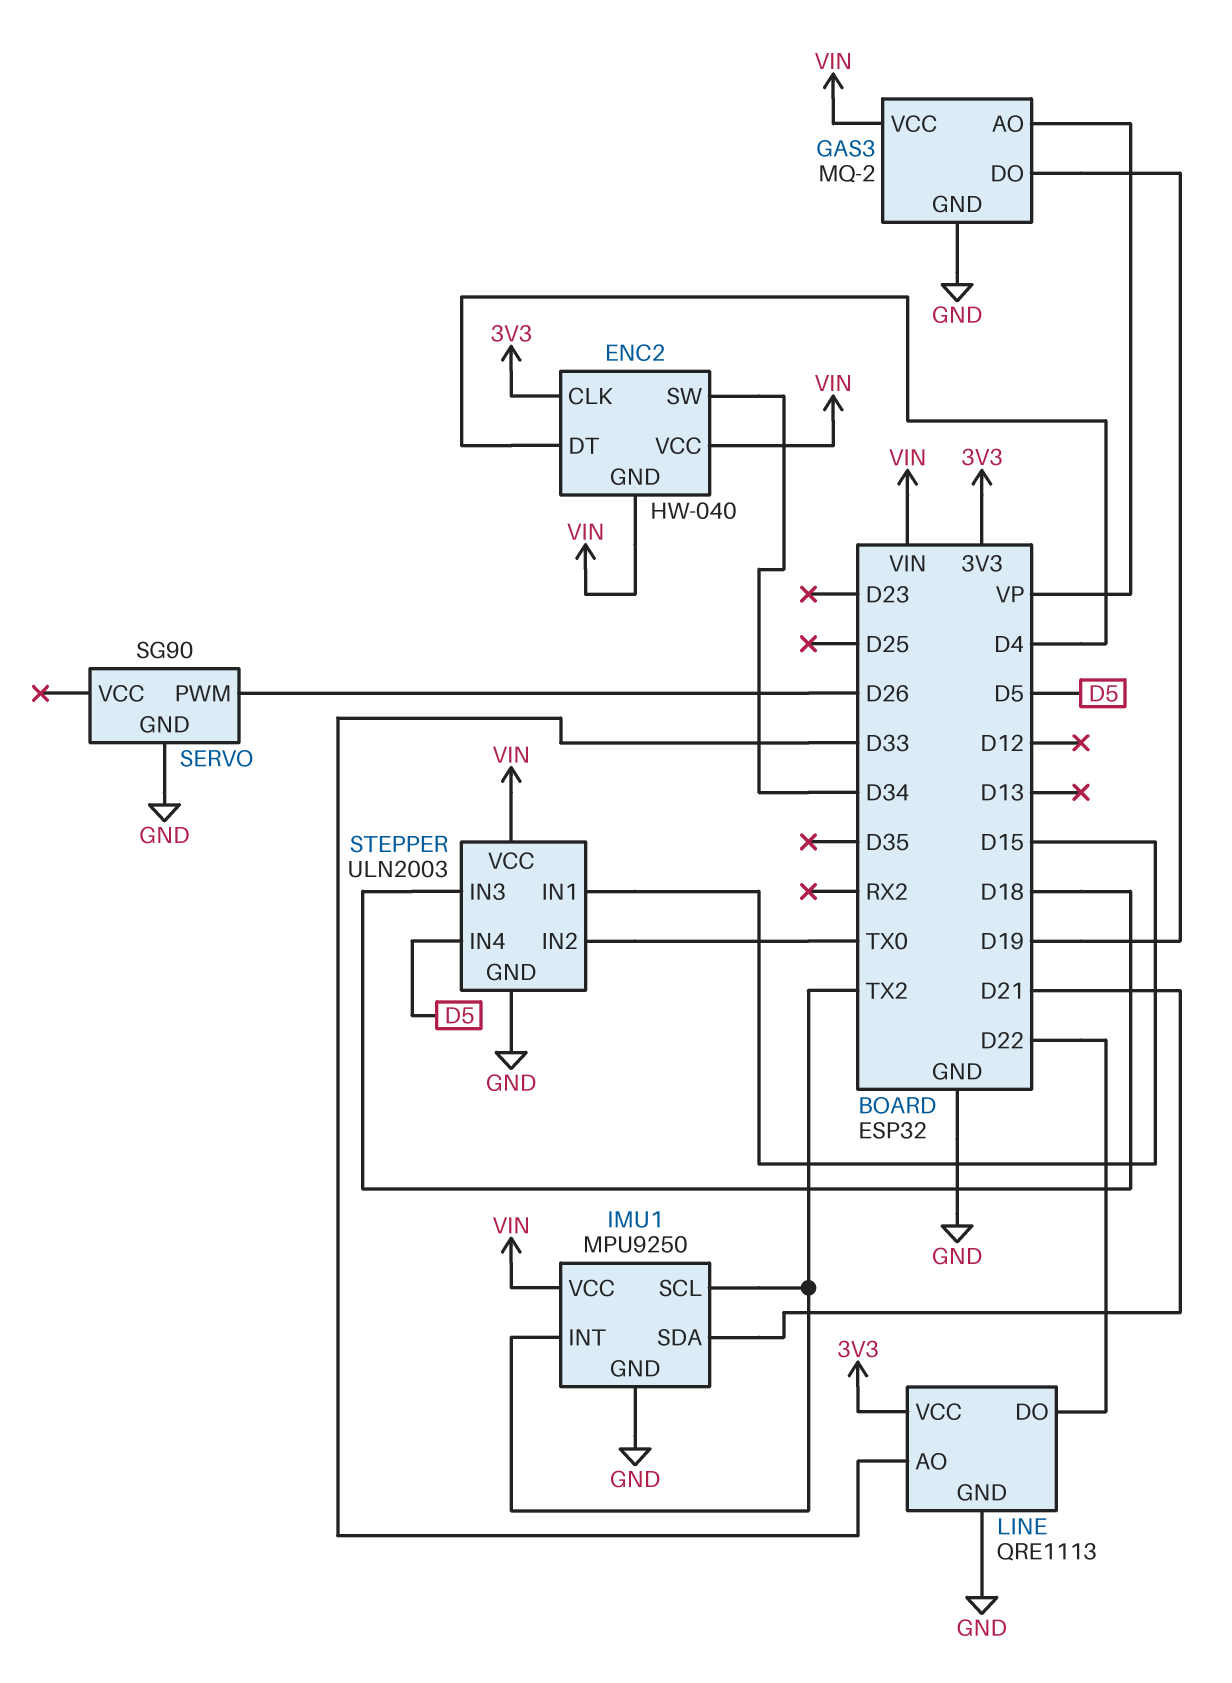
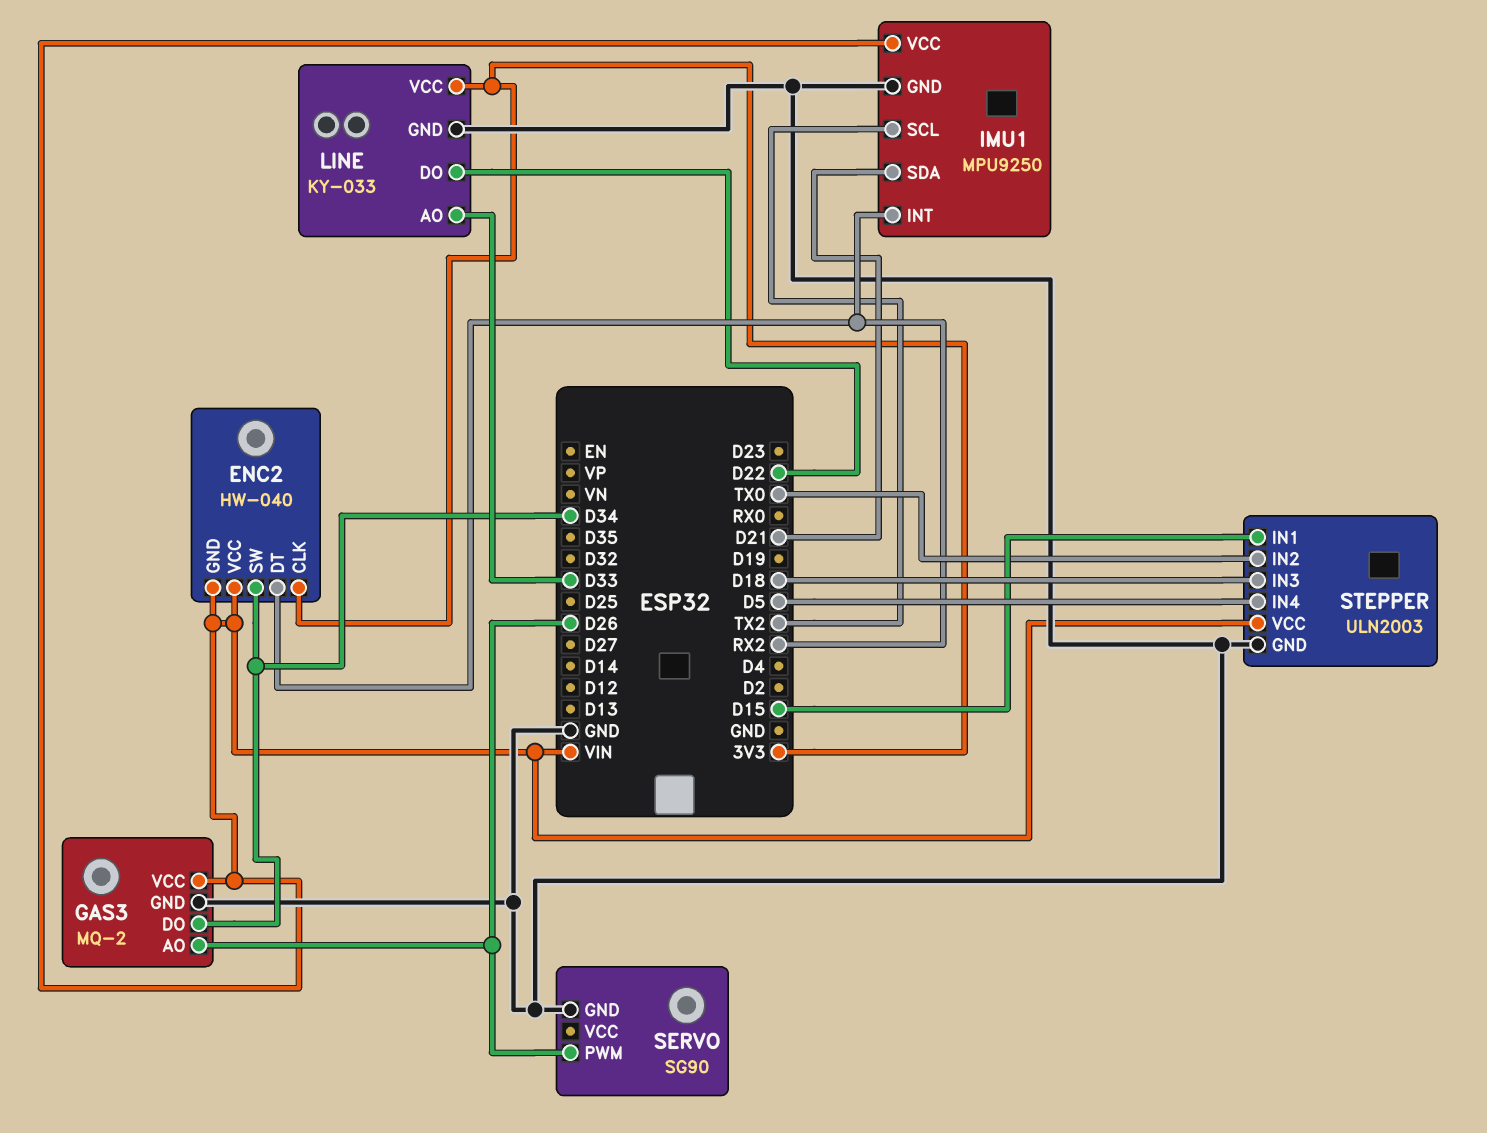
ENC2 pin DT: D4 -> RX2
GAS3 pin AO: VP -> D26
GAS3 pin DO: D19 -> D34
IMU1 pin INT: TX2 -> RX2
LINE: QRE1113 -> KY-033

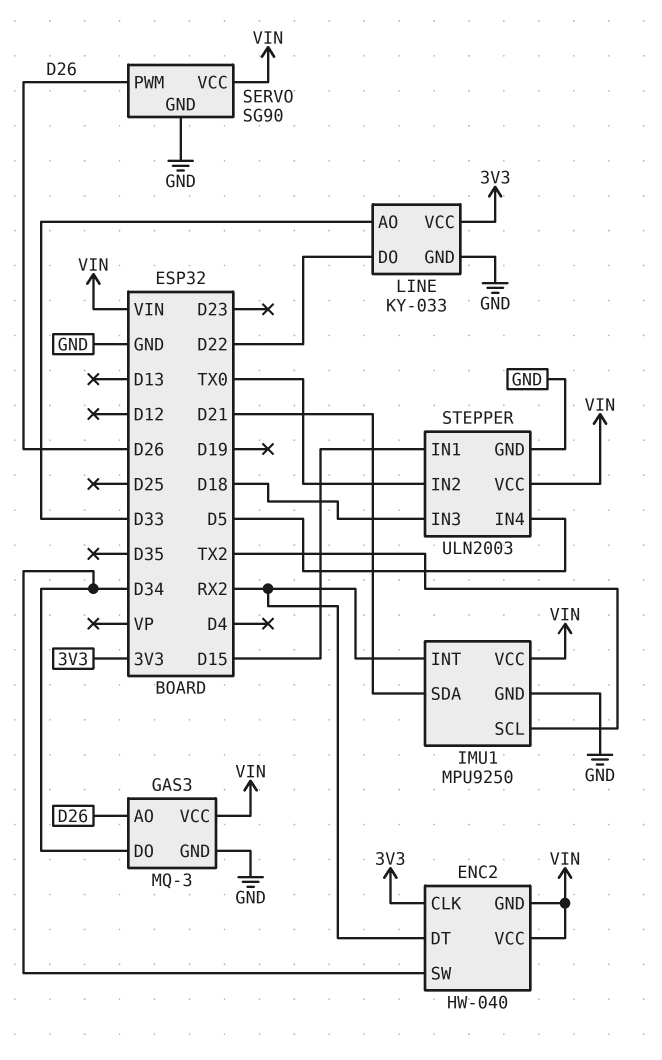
GAS3: MQ-2 -> MQ-3
SERVO pin VCC: none -> VIN

